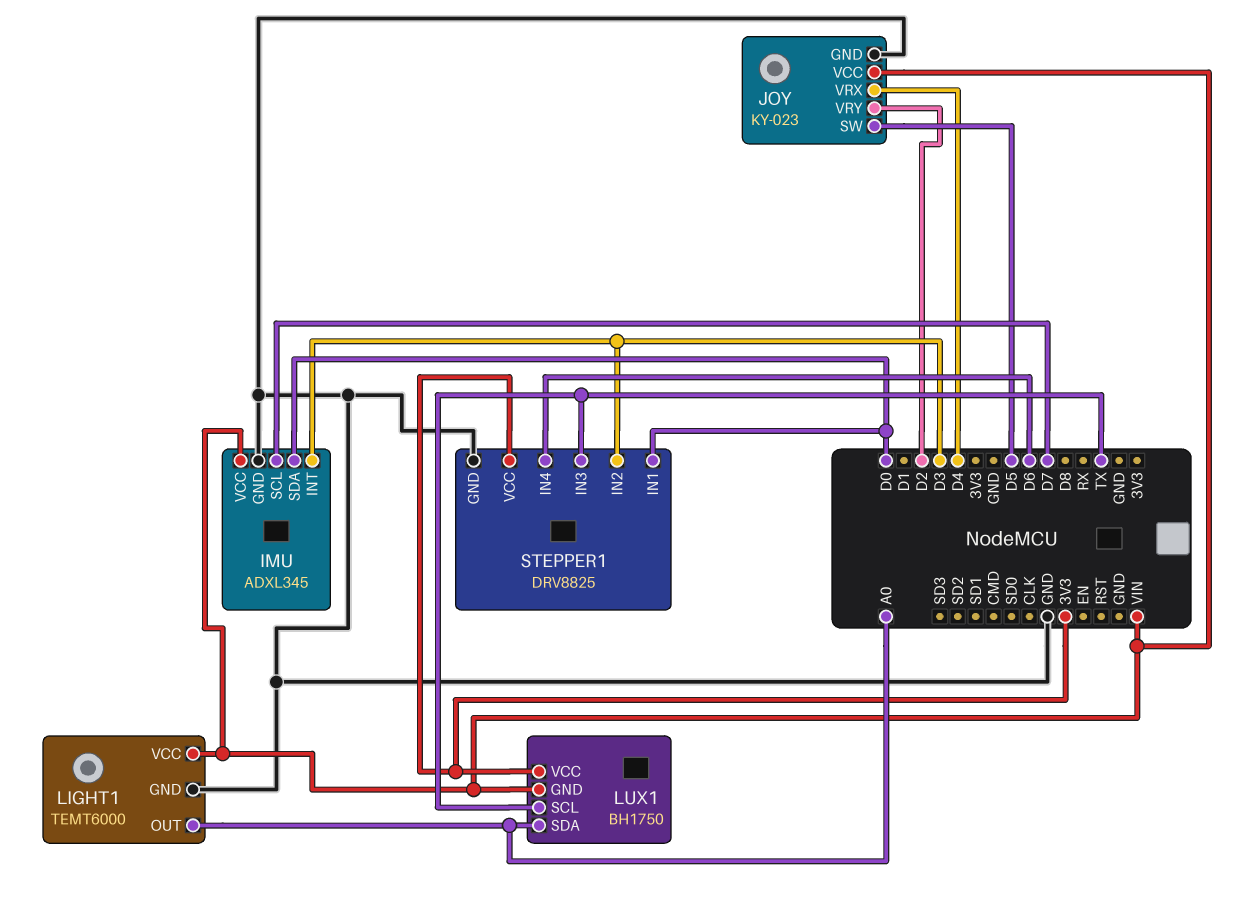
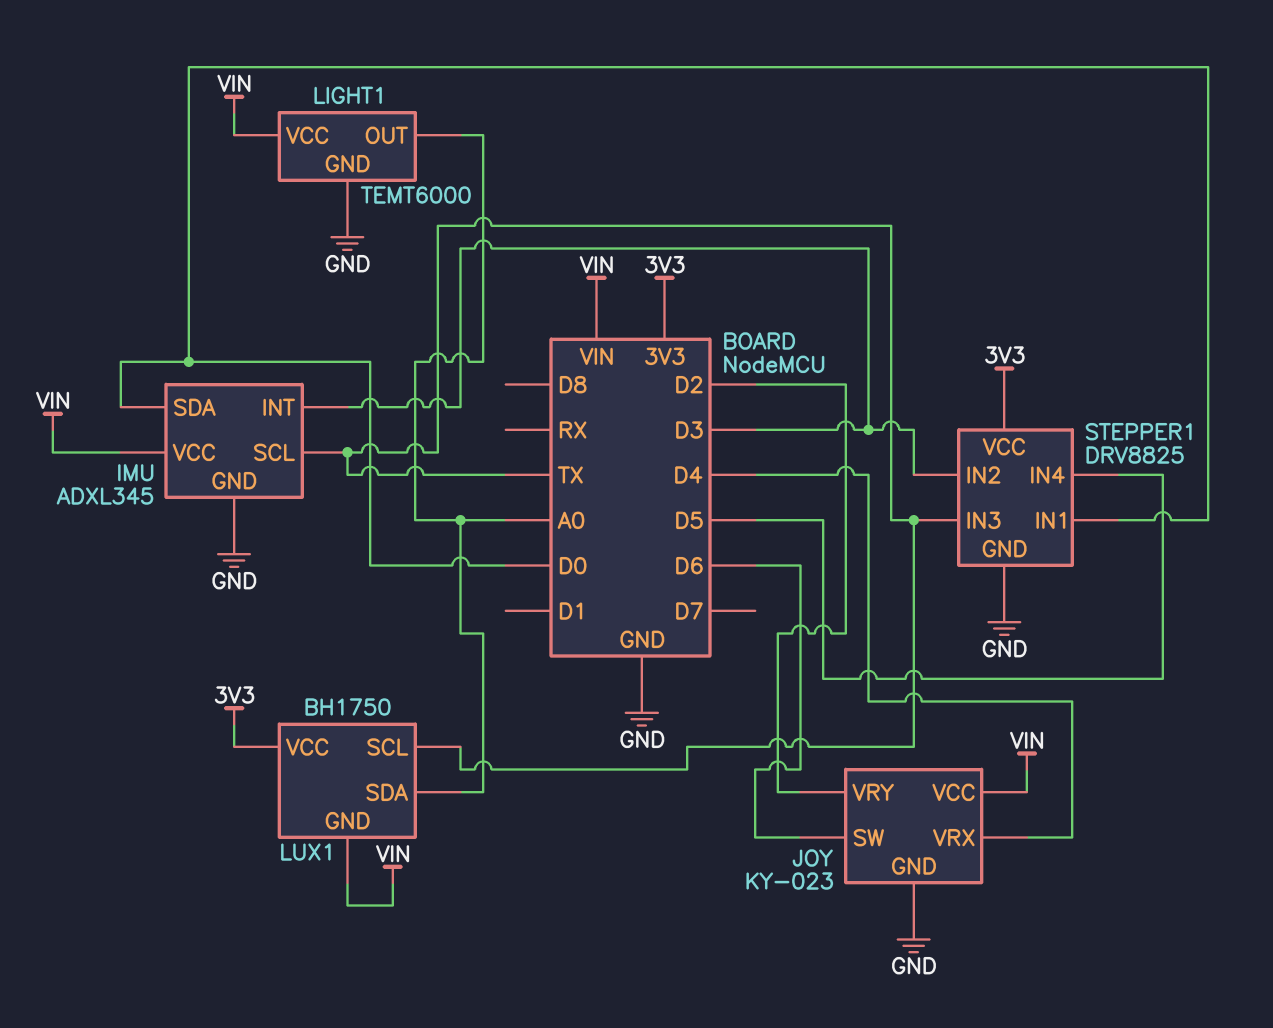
IMU pin SCL: D7 -> TX
JOY pin SW: D5 -> D6
STEPPER1 pin IN4: D6 -> D5

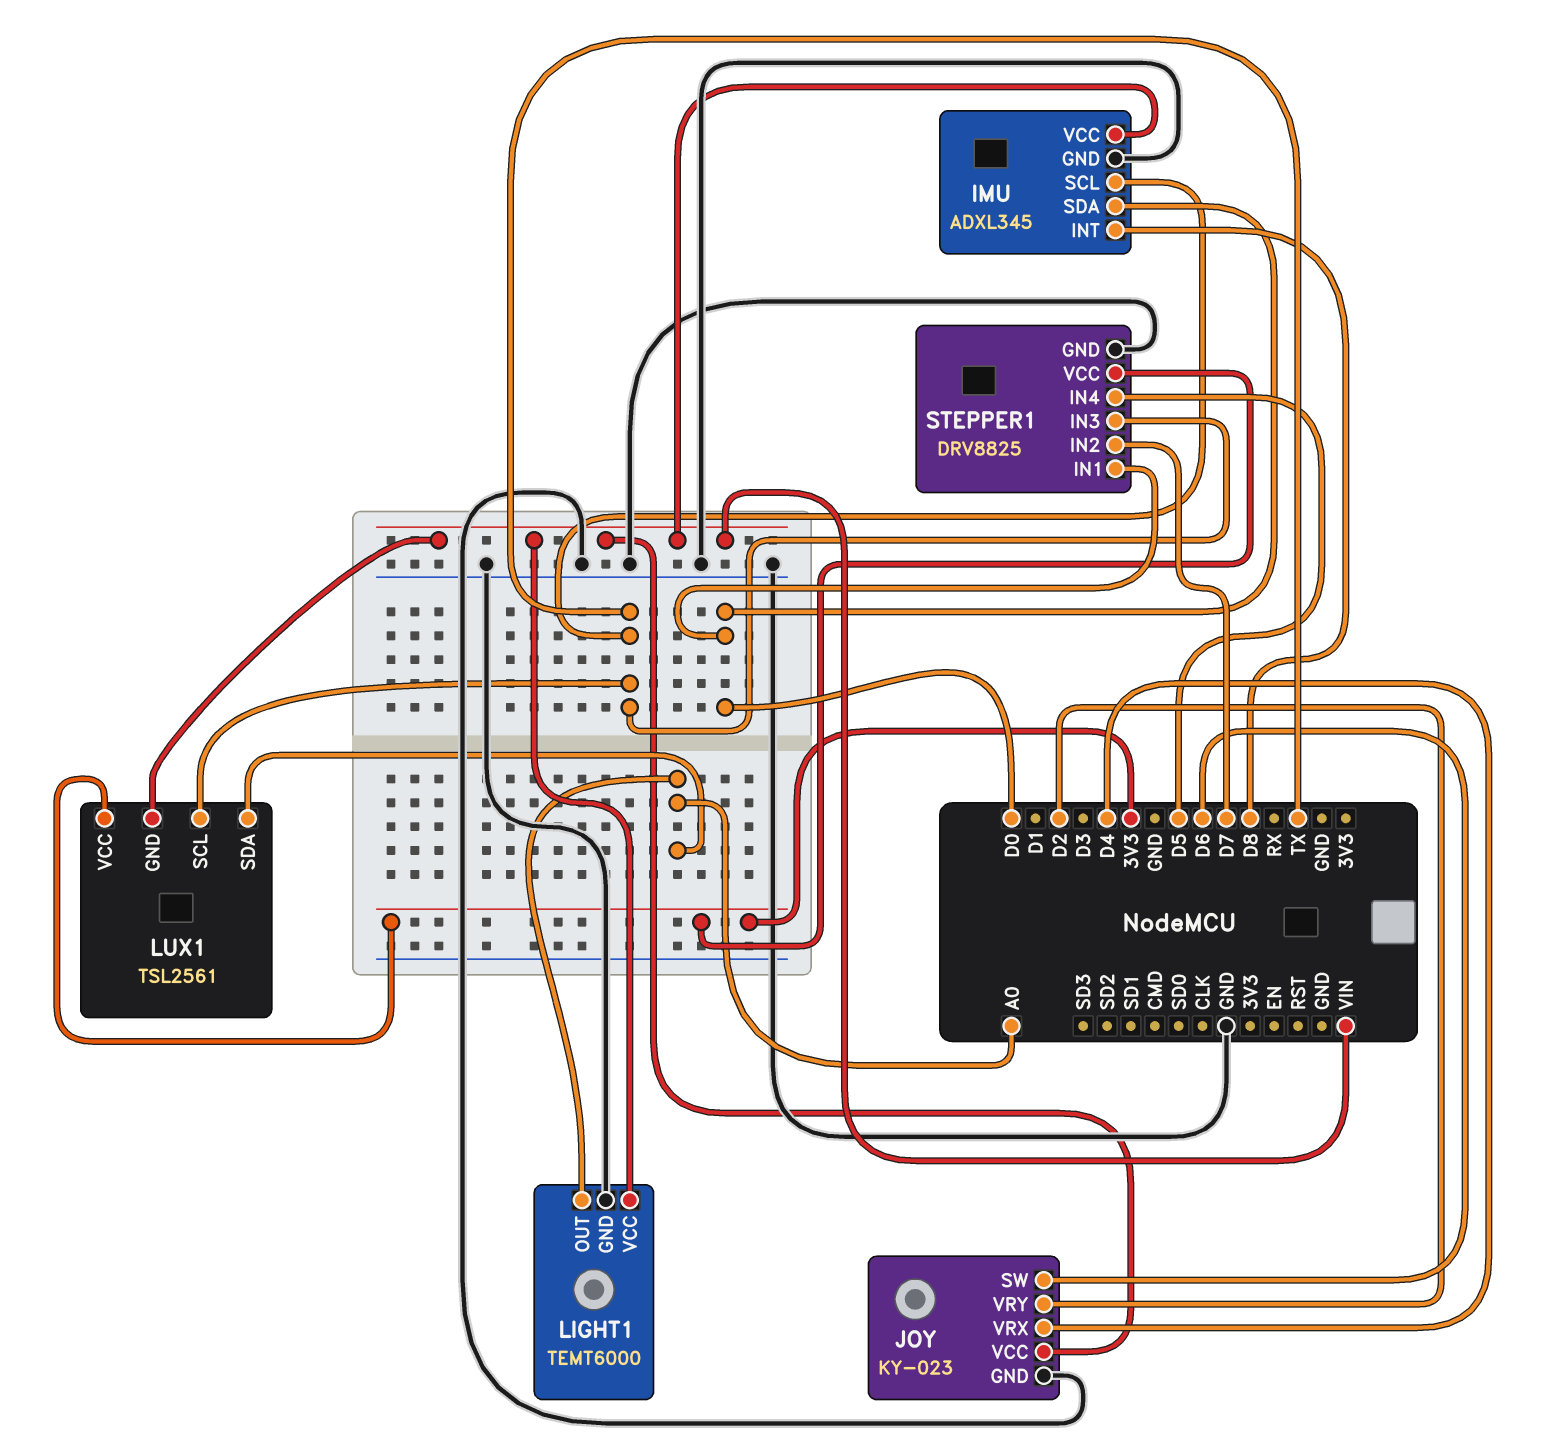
IMU pin INT: D3 -> D8
LUX1: BH1750 -> TSL2561
STEPPER1 pin IN2: D3 -> D7

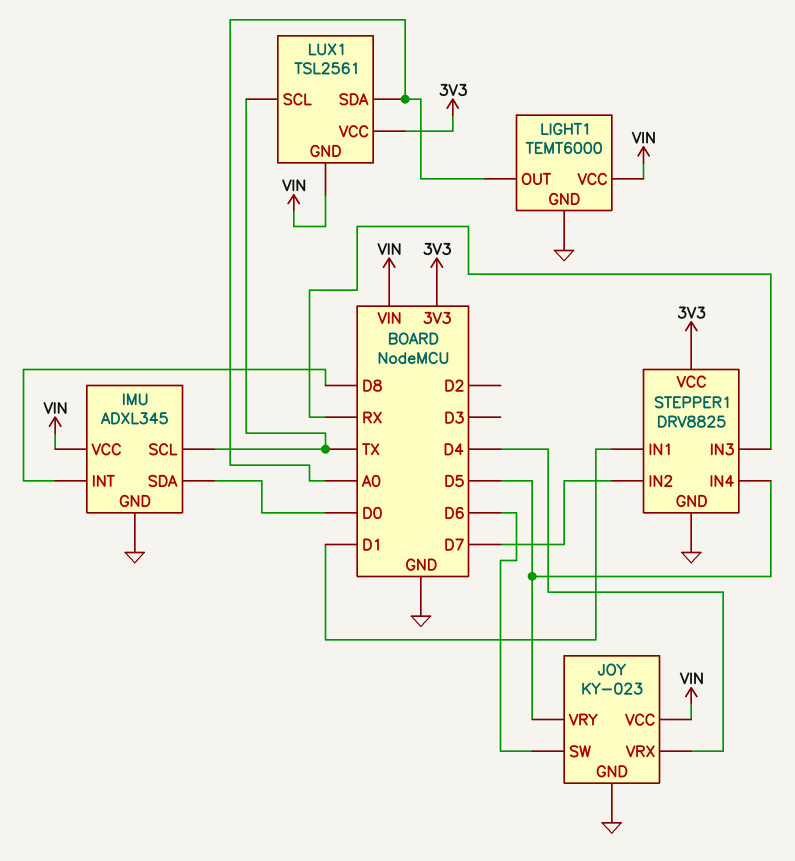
JOY pin VRY: D2 -> D5
STEPPER1 pin IN1: D0 -> D1
STEPPER1 pin IN3: TX -> RX

